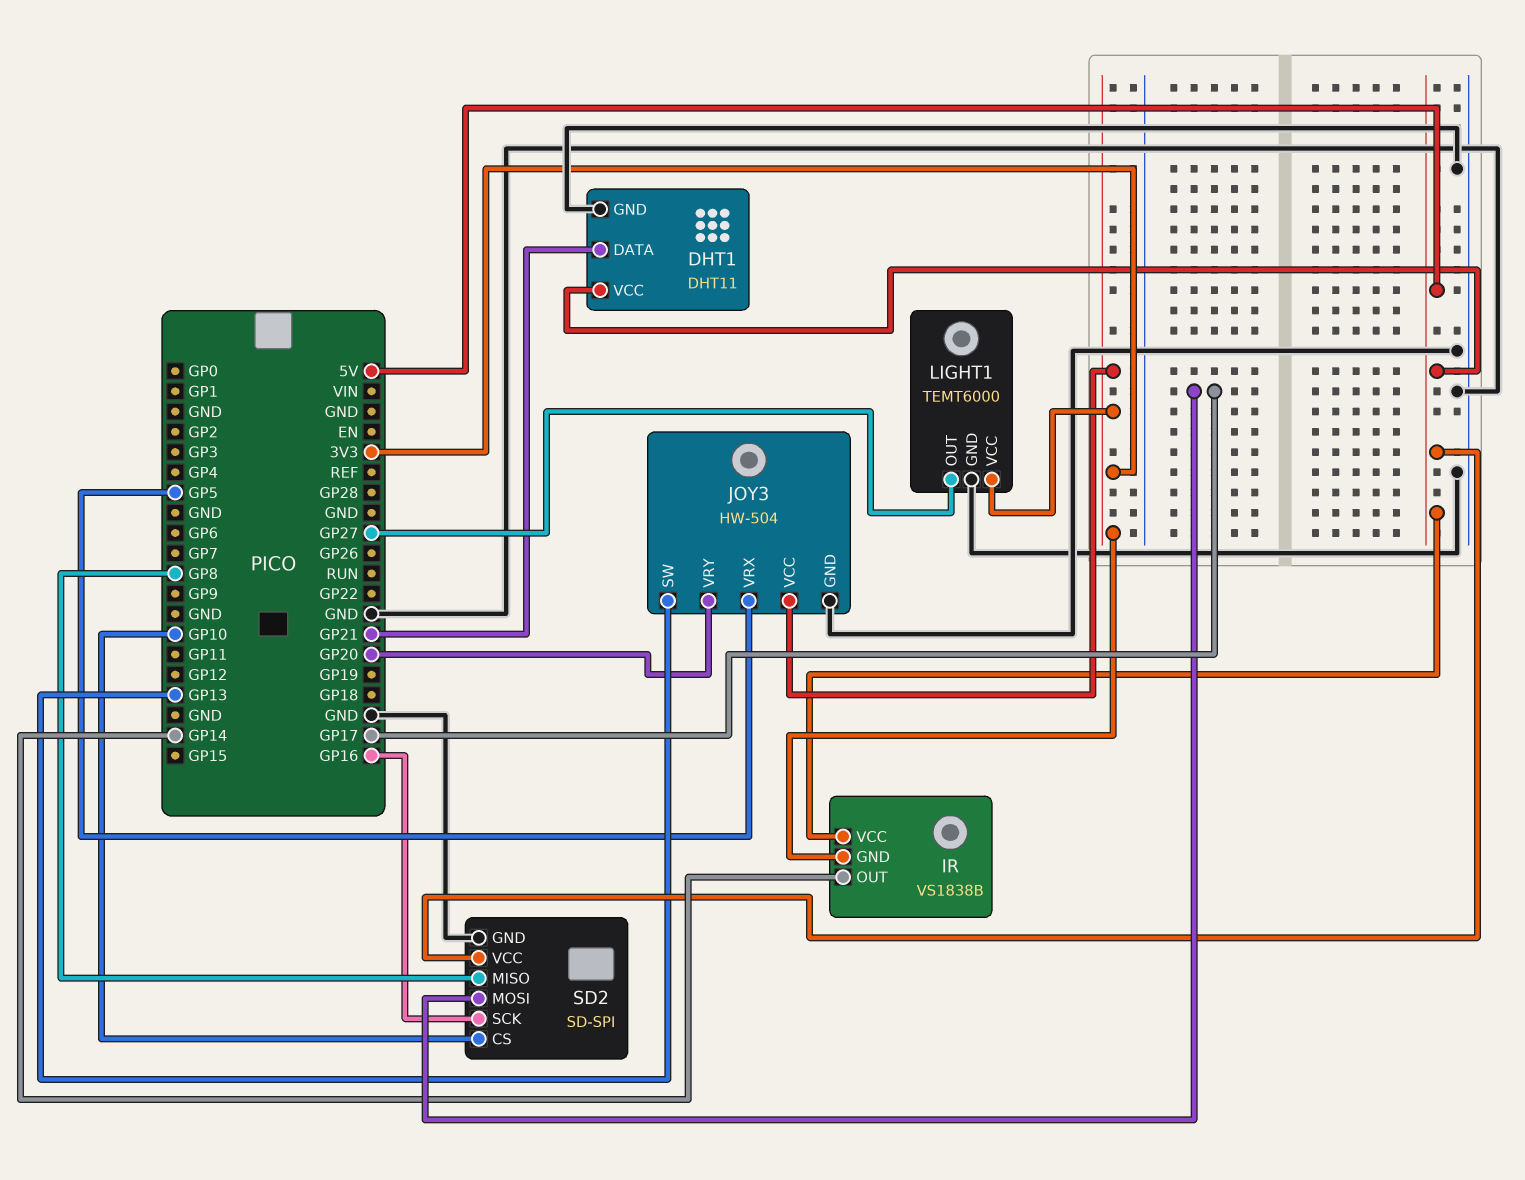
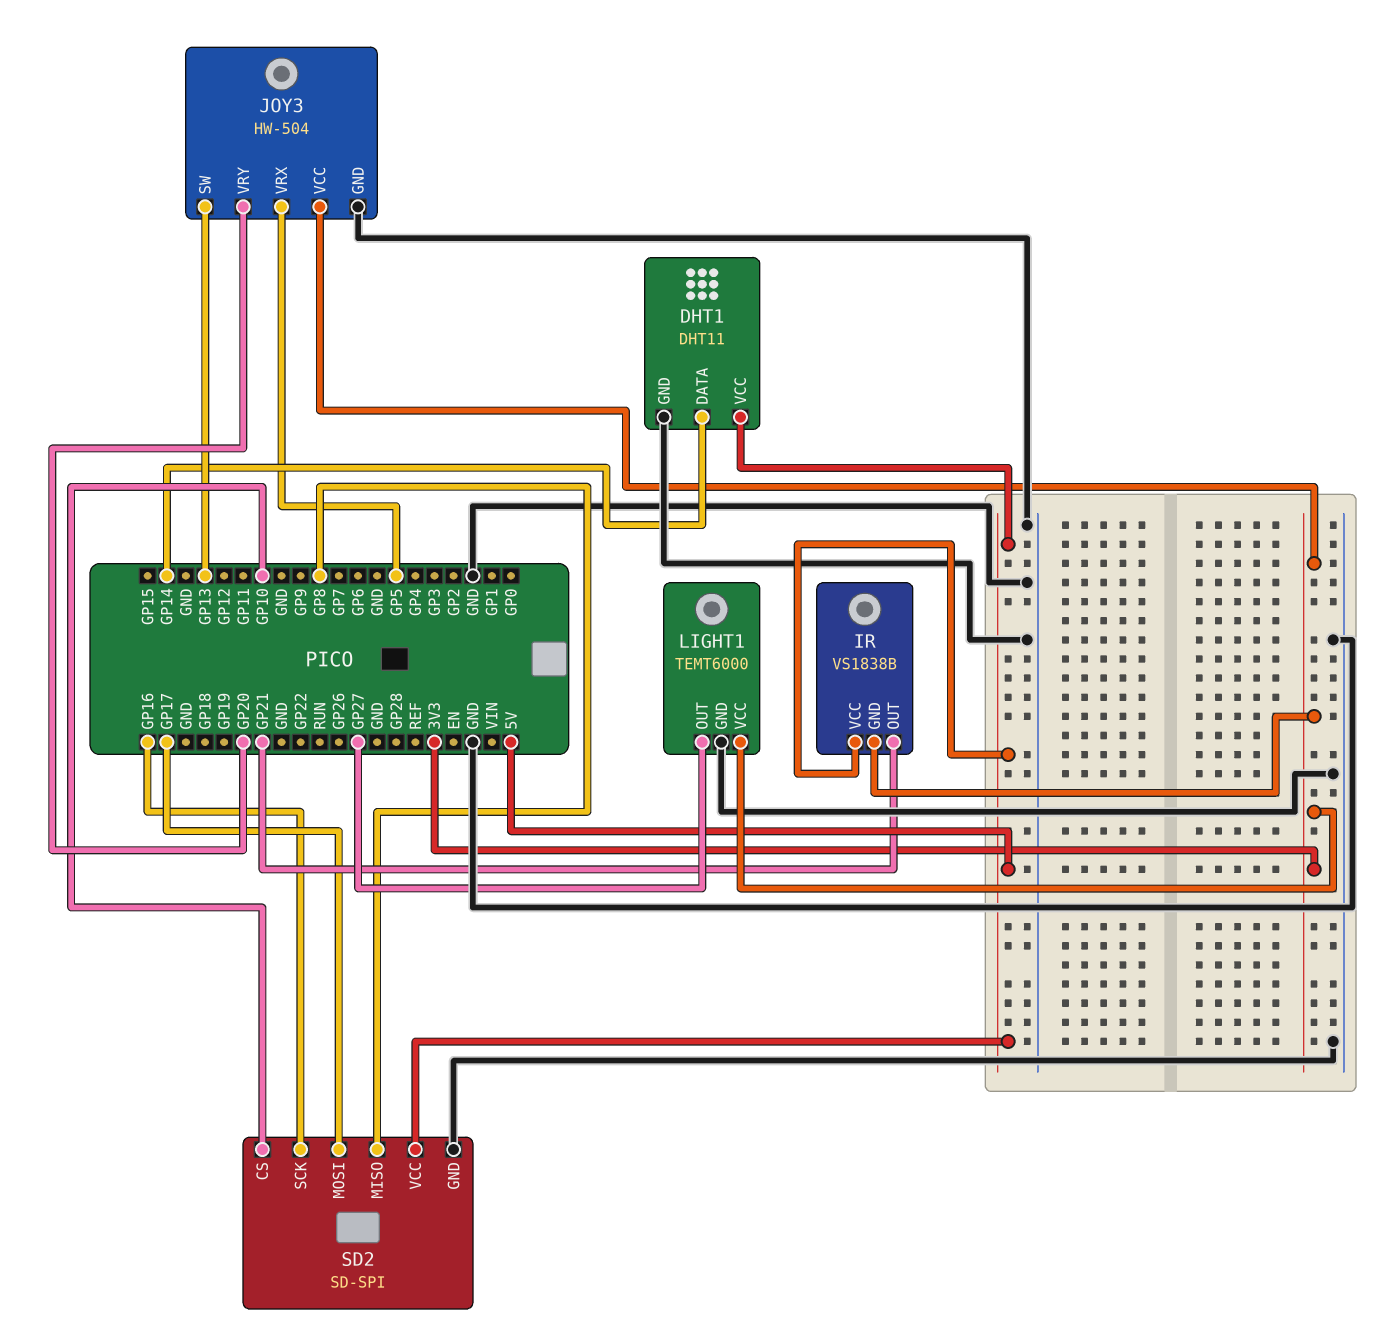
DHT1 pin DATA: GP21 -> GP14
IR pin OUT: GP14 -> GP21

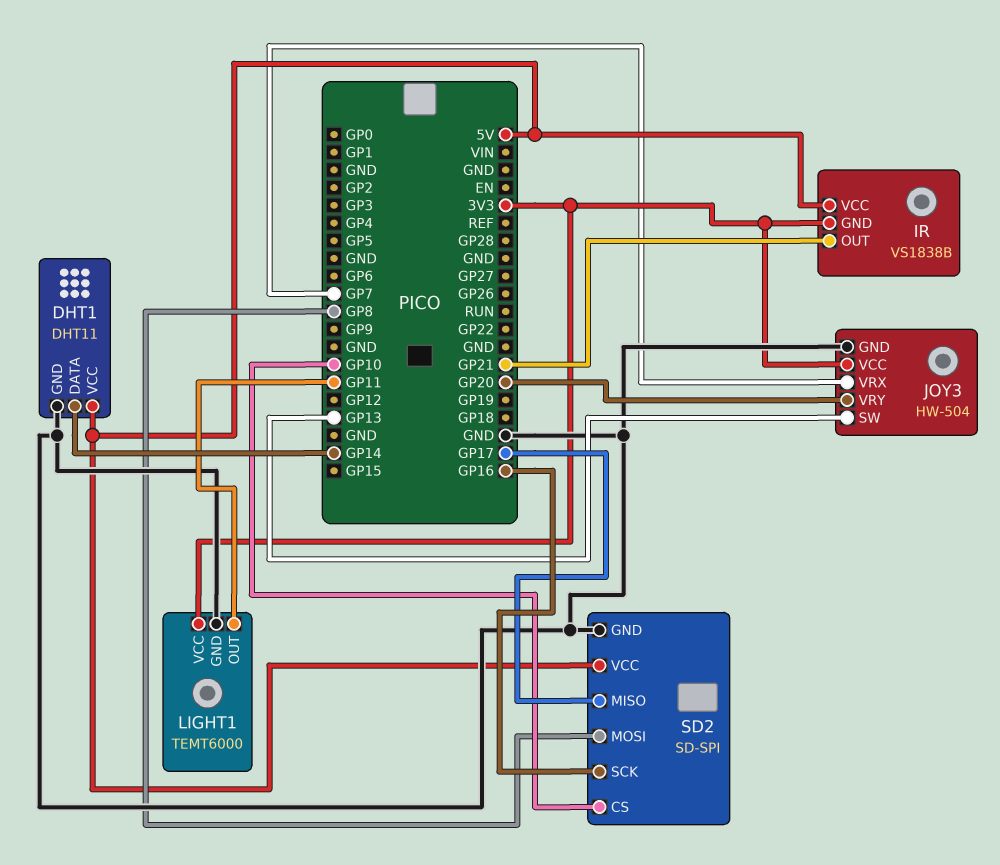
JOY3 pin VRX: GP5 -> GP7
LIGHT1 pin OUT: GP27 -> GP11
SD2 pin MISO: GP8 -> GP17
SD2 pin MOSI: GP17 -> GP8

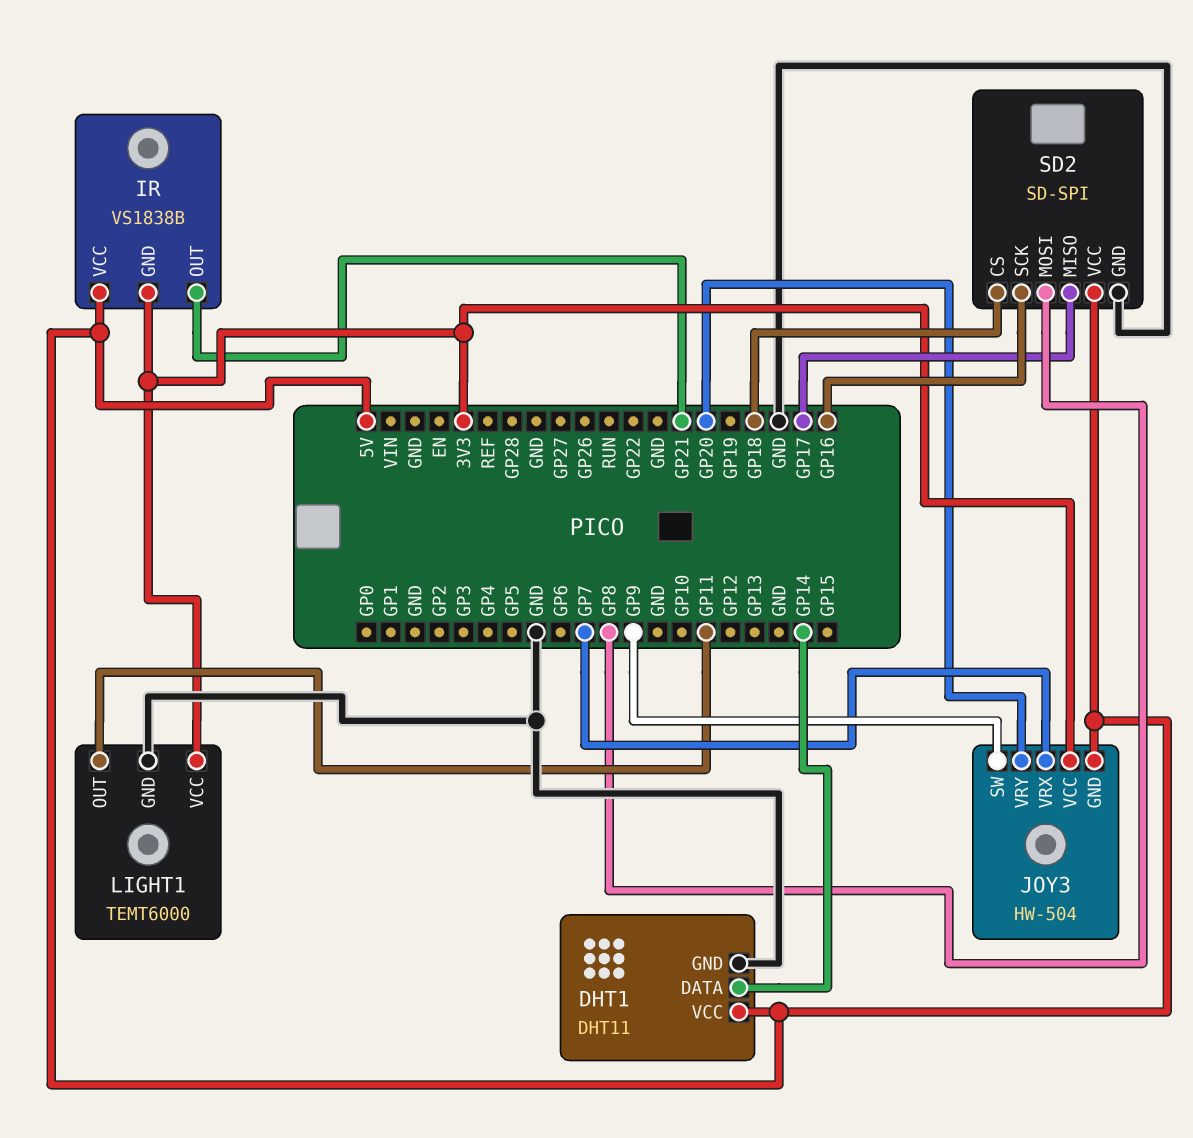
JOY3 pin GND: GND -> 5V
JOY3 pin SW: GP13 -> GP9
SD2 pin CS: GP10 -> GP18

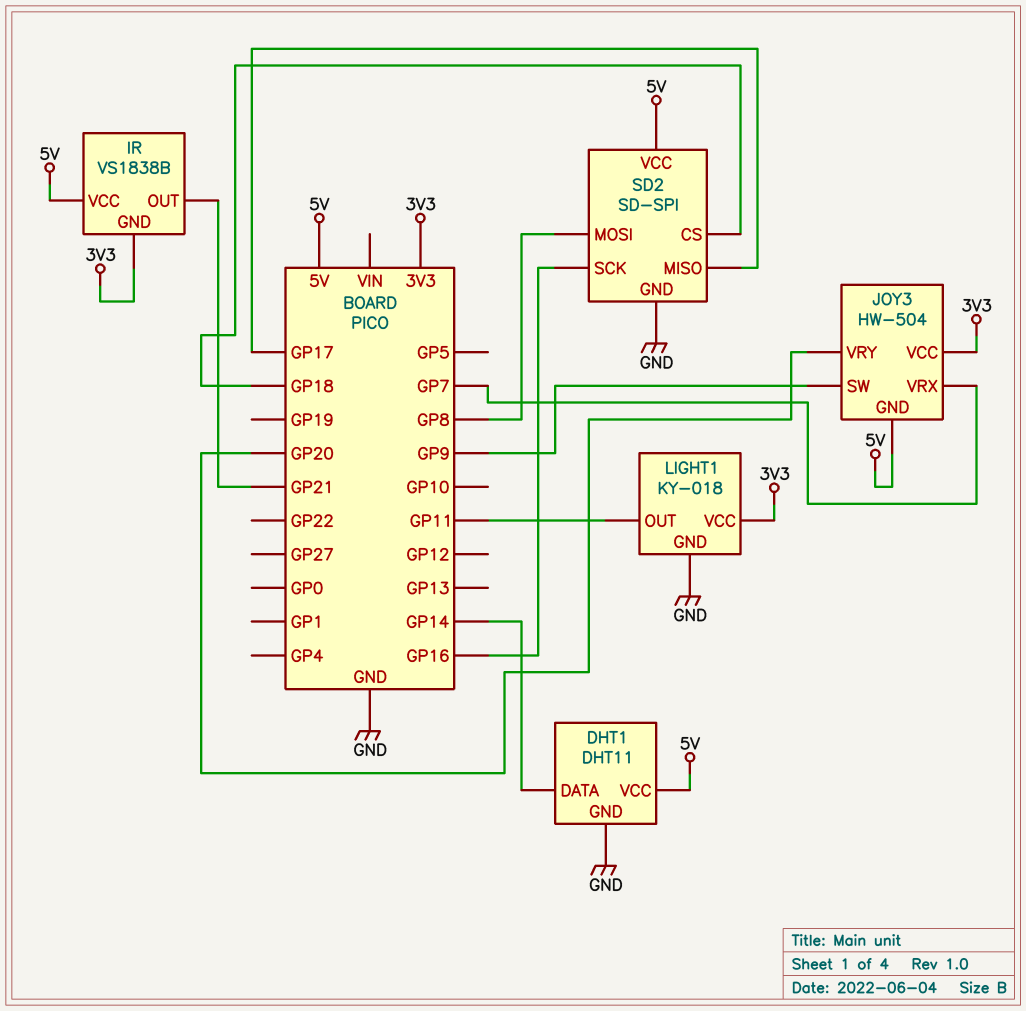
LIGHT1: TEMT6000 -> KY-018

